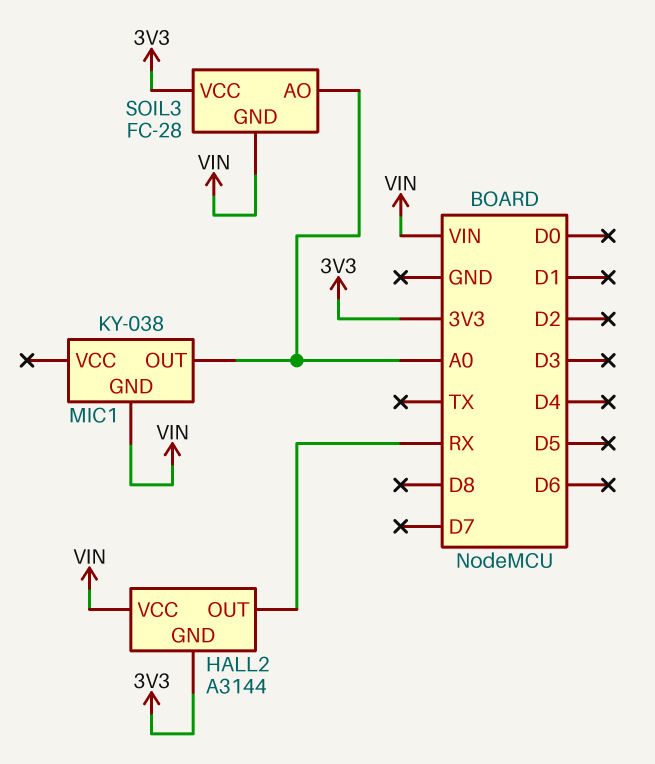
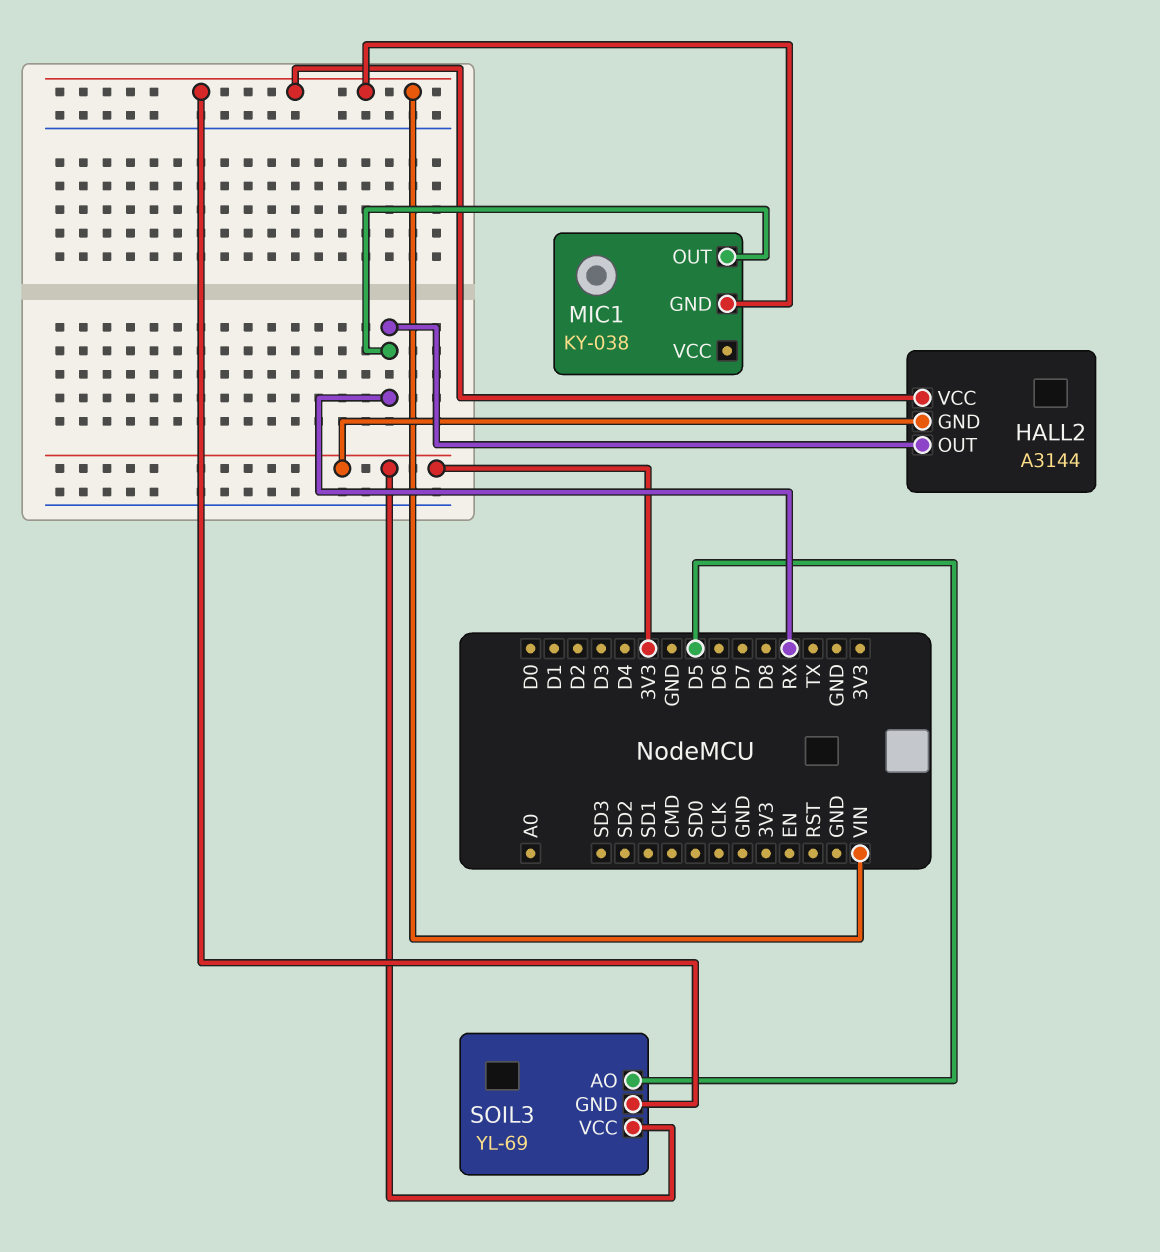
MIC1 pin OUT: A0 -> RX
SOIL3: FC-28 -> YL-69
SOIL3 pin AO: A0 -> D5

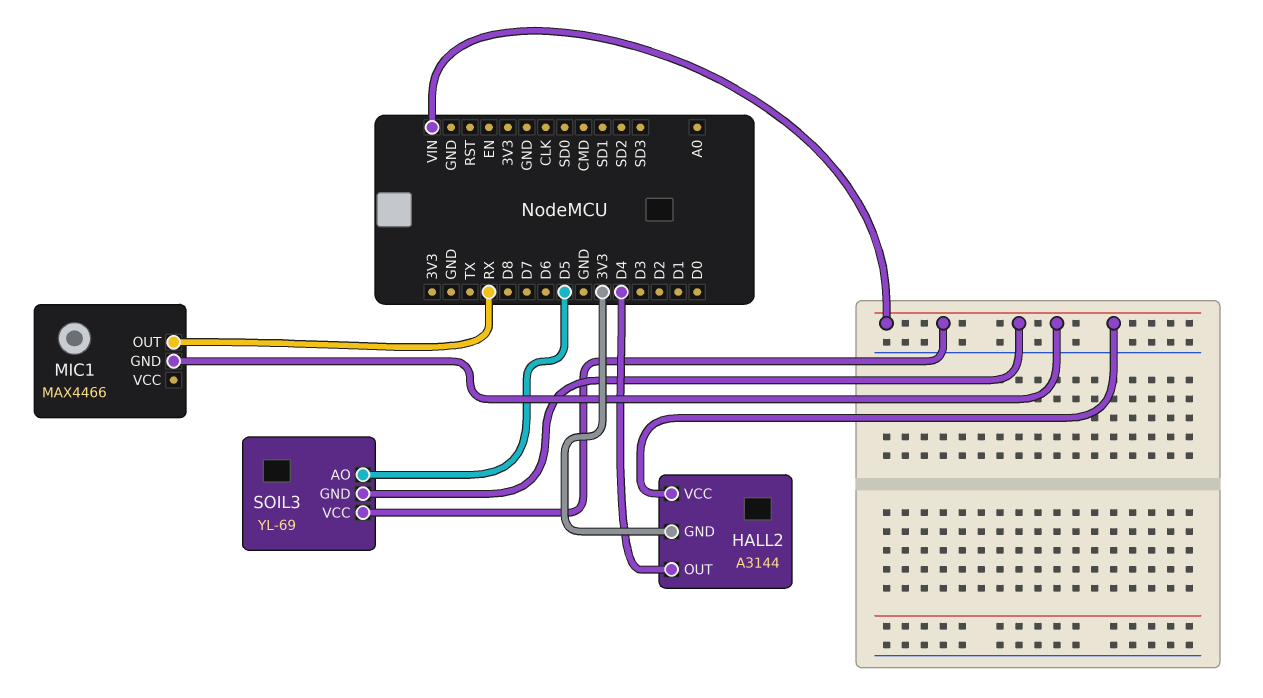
HALL2 pin OUT: RX -> D4
MIC1: KY-038 -> MAX4466
SOIL3 pin VCC: 3V3 -> VIN

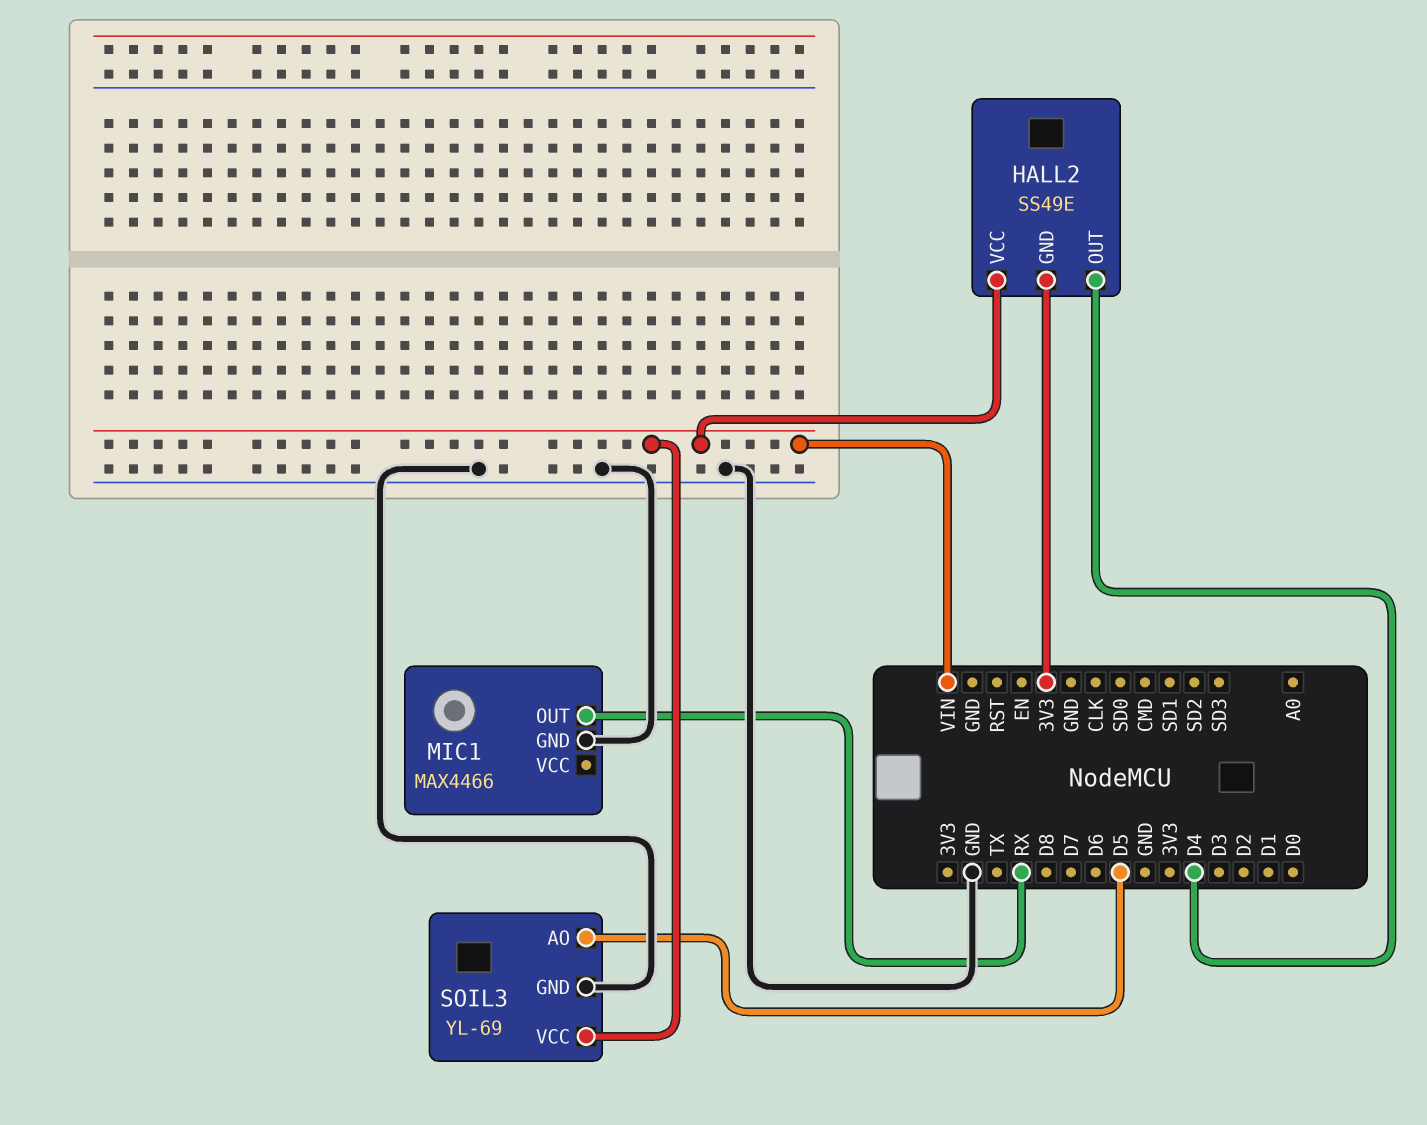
HALL2: A3144 -> SS49E
MIC1 pin GND: VIN -> GND
SOIL3 pin GND: VIN -> GND

